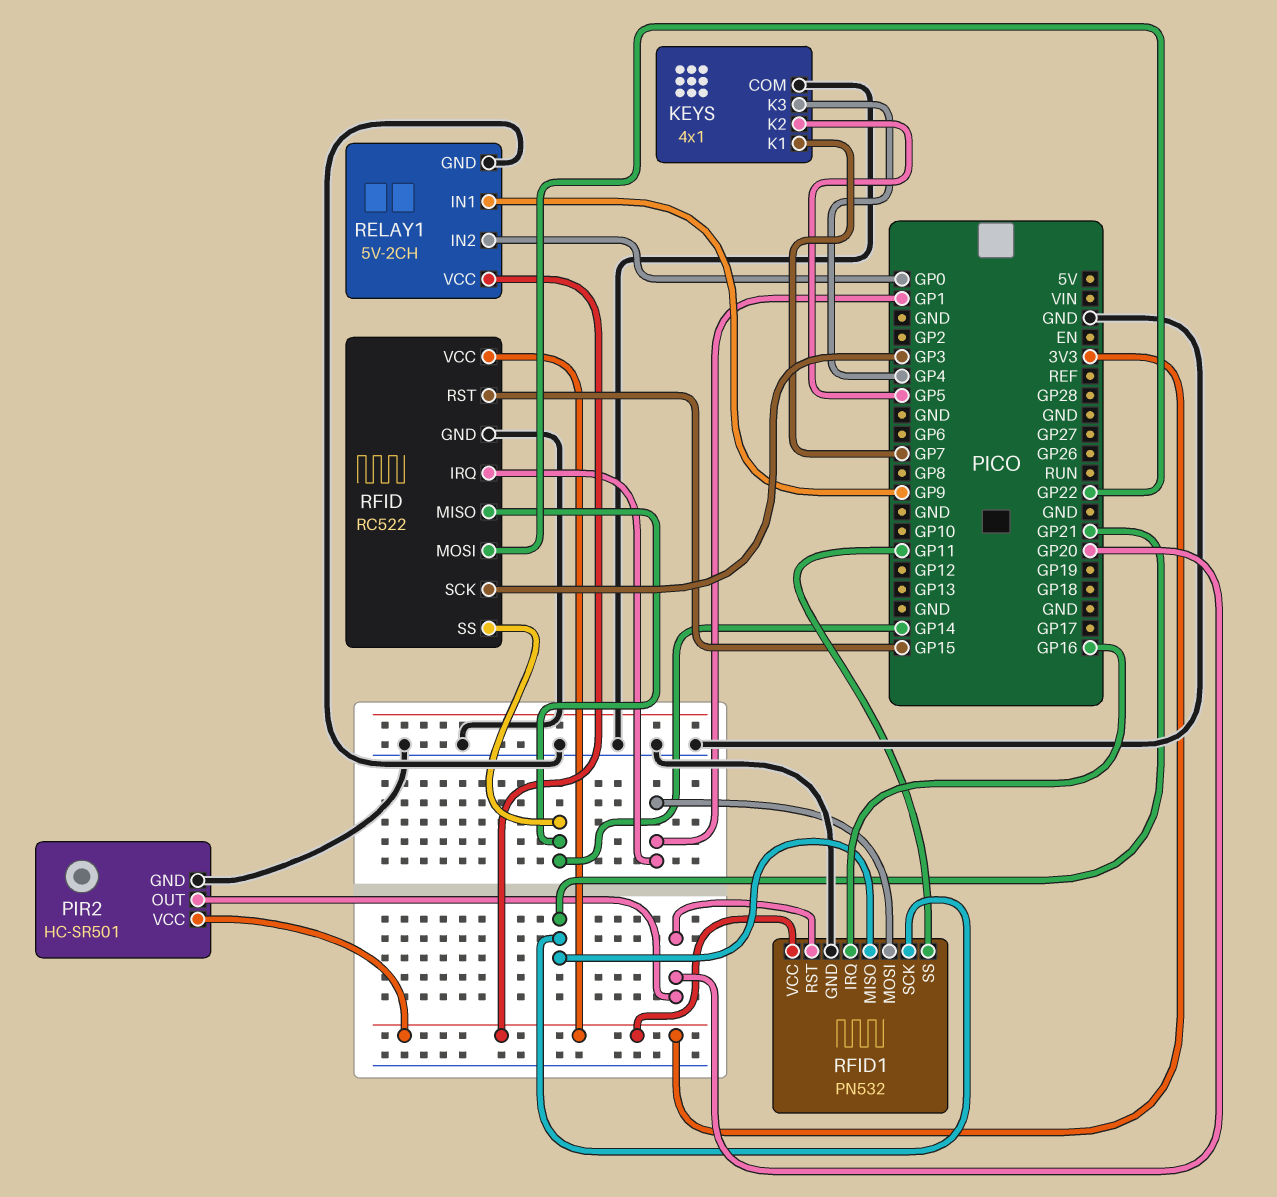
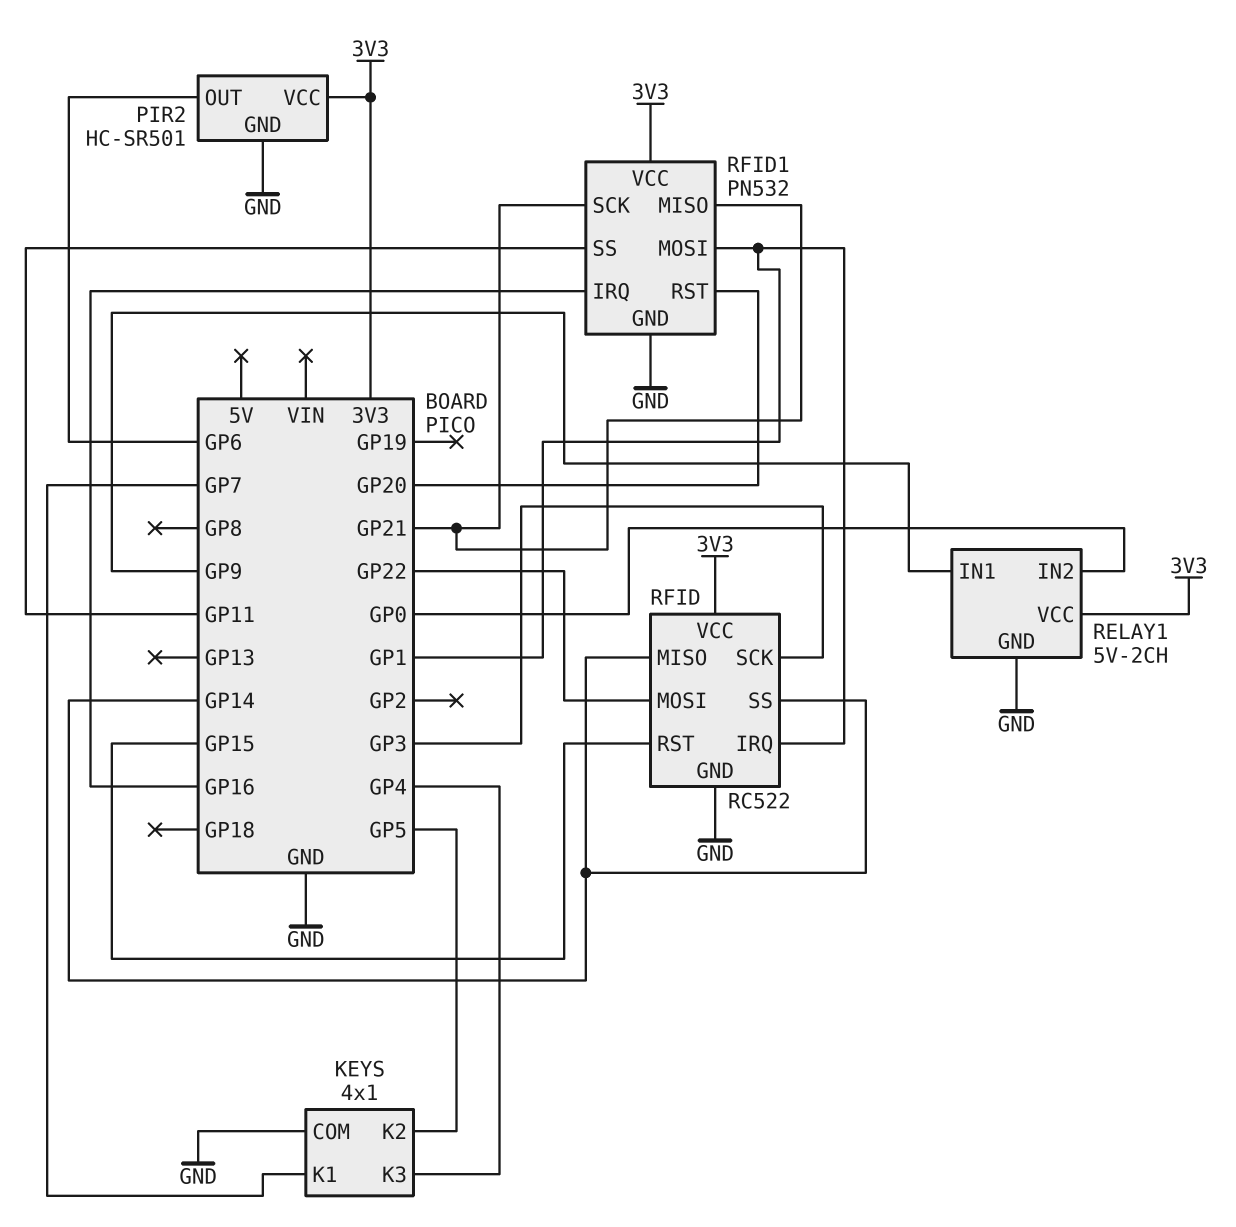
PIR2 pin OUT: GP20 -> GP6

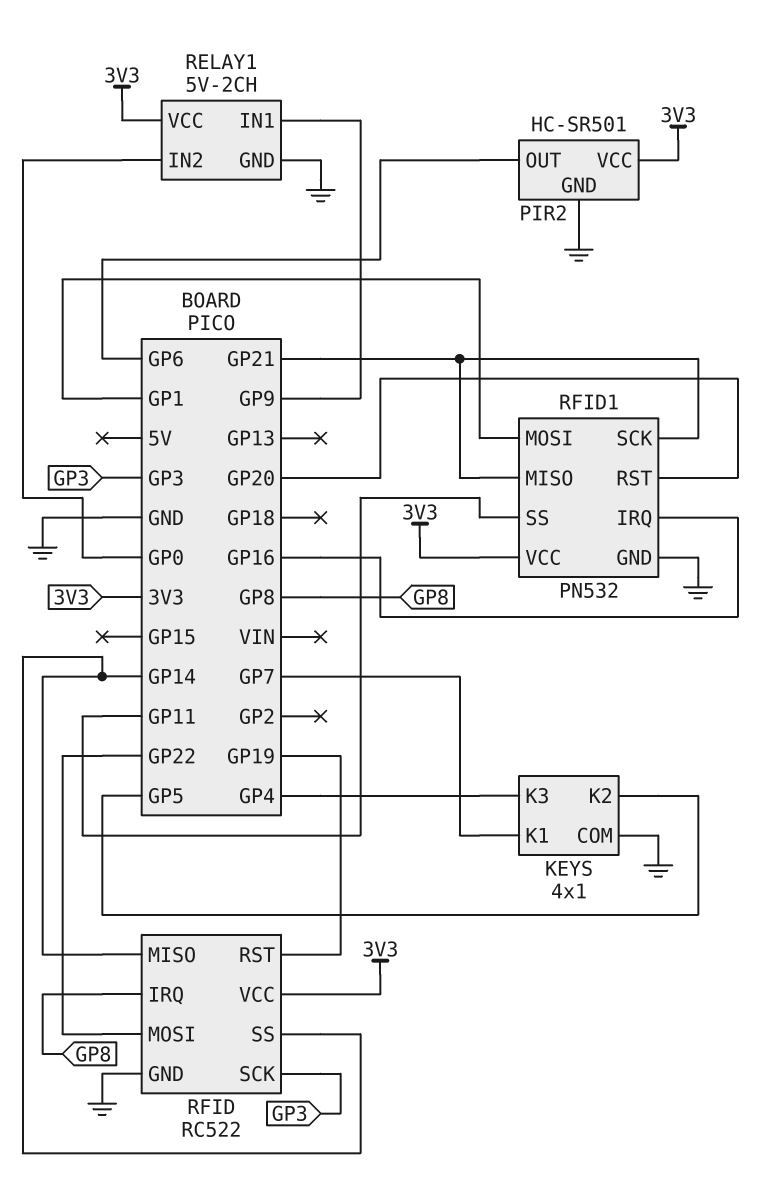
RFID pin IRQ: GP1 -> GP8
RFID pin RST: GP15 -> GP19

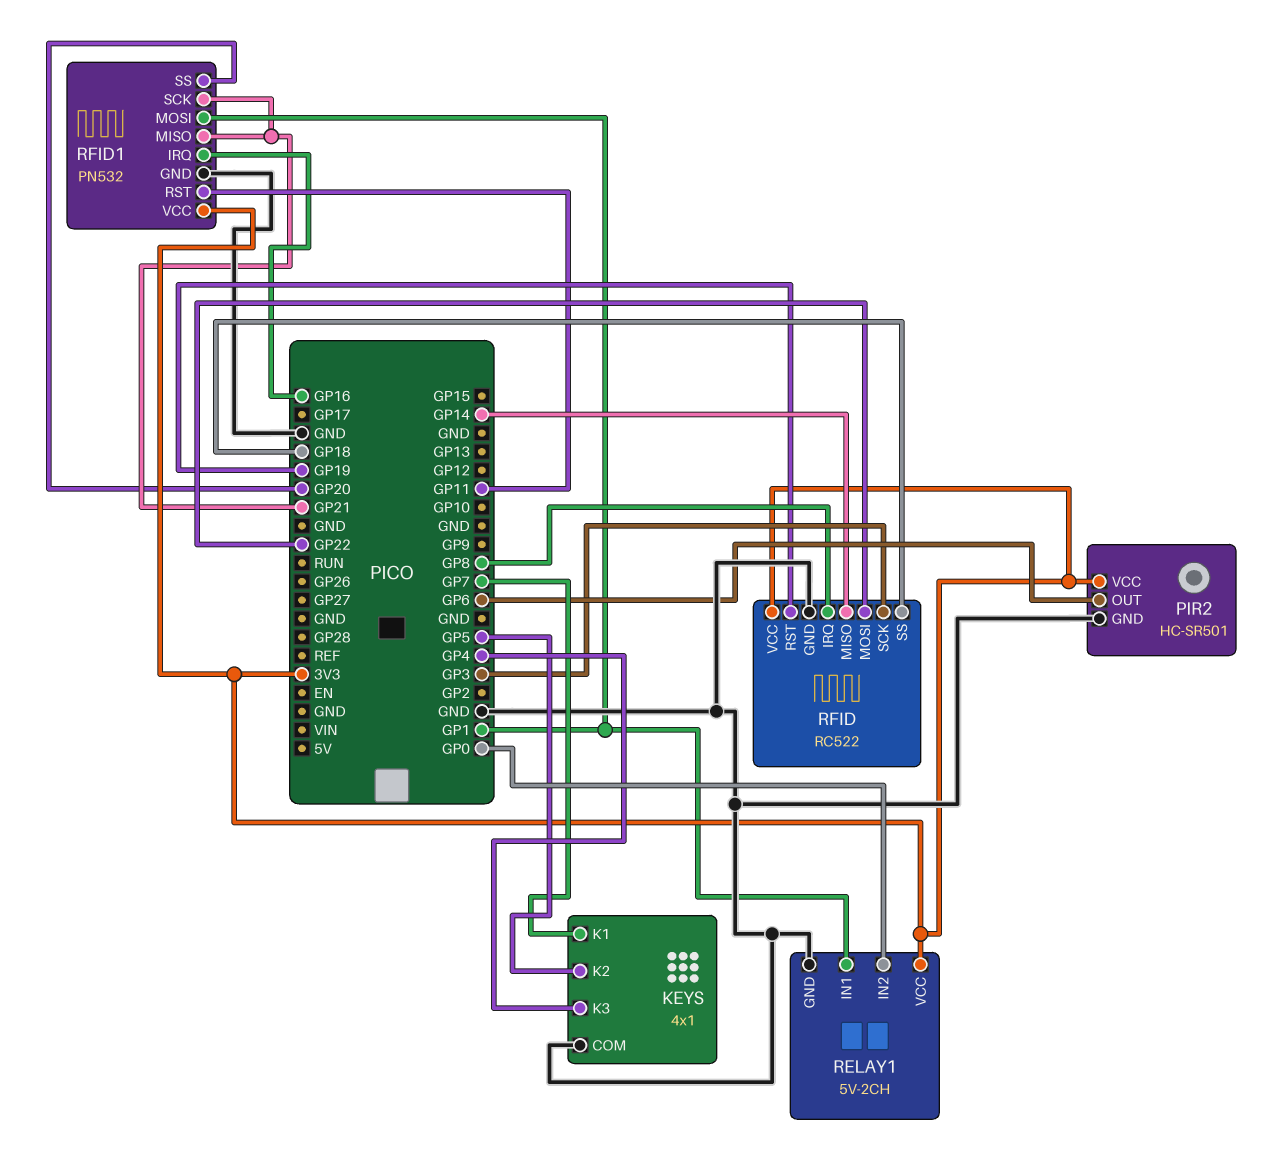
RELAY1 pin IN1: GP9 -> GP1
RFID pin SS: GP14 -> GP18
RFID1 pin RST: GP20 -> GP11
RFID1 pin SS: GP11 -> GP20

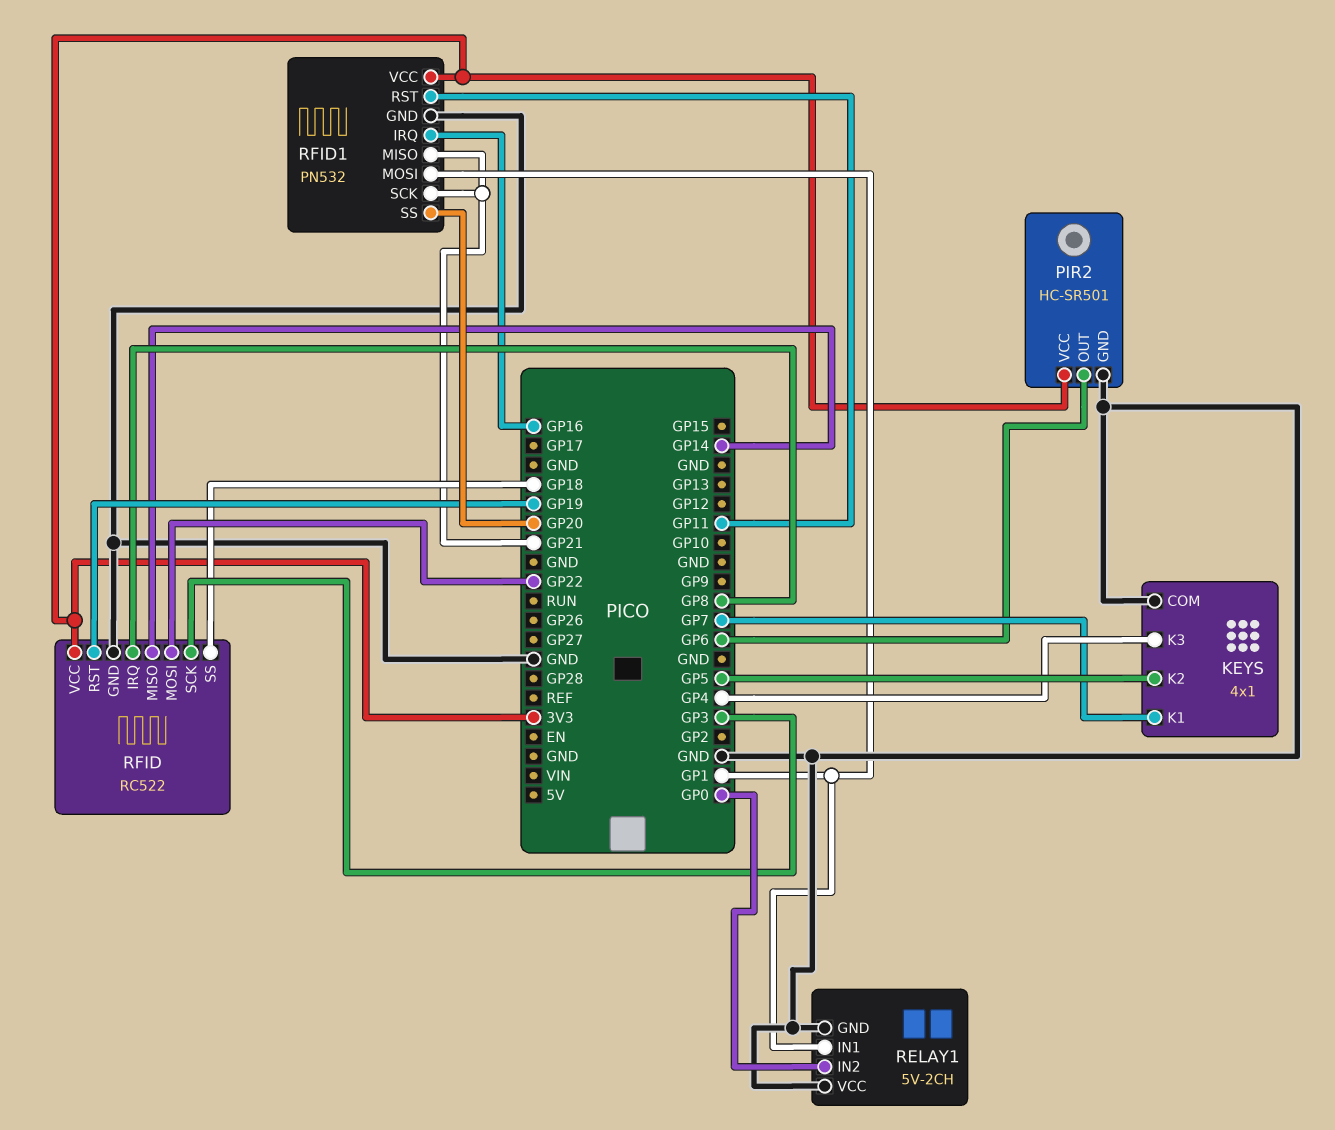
RELAY1 pin VCC: 3V3 -> GND

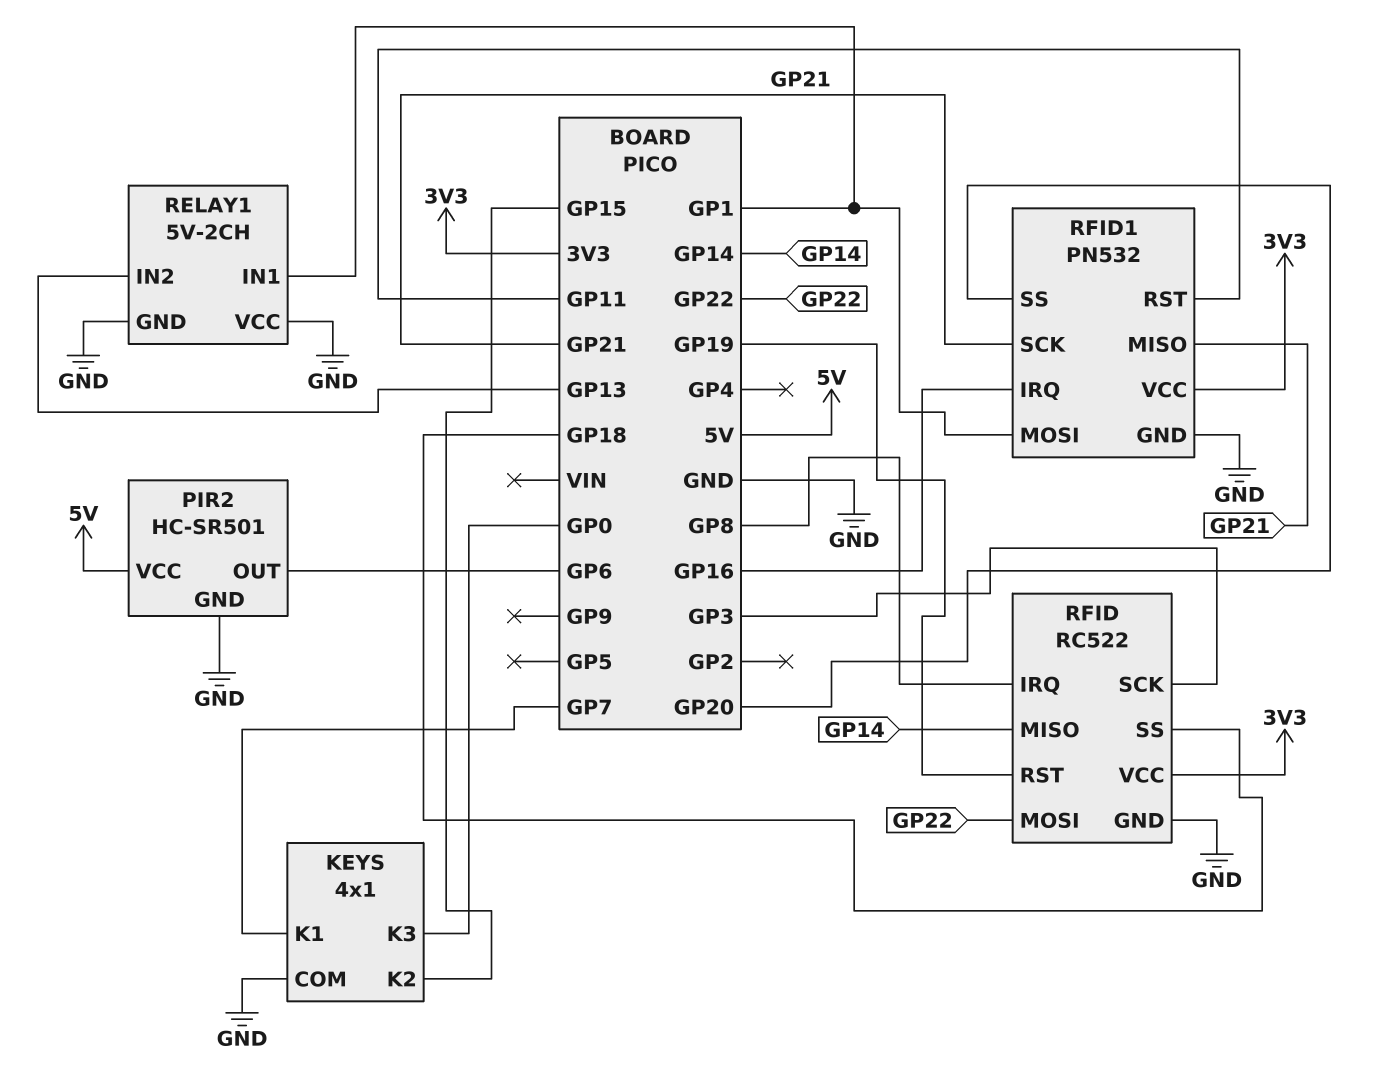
KEYS pin K2: GP5 -> GP15
KEYS pin K3: GP4 -> GP0
PIR2 pin VCC: 3V3 -> 5V
RELAY1 pin IN2: GP0 -> GP13

